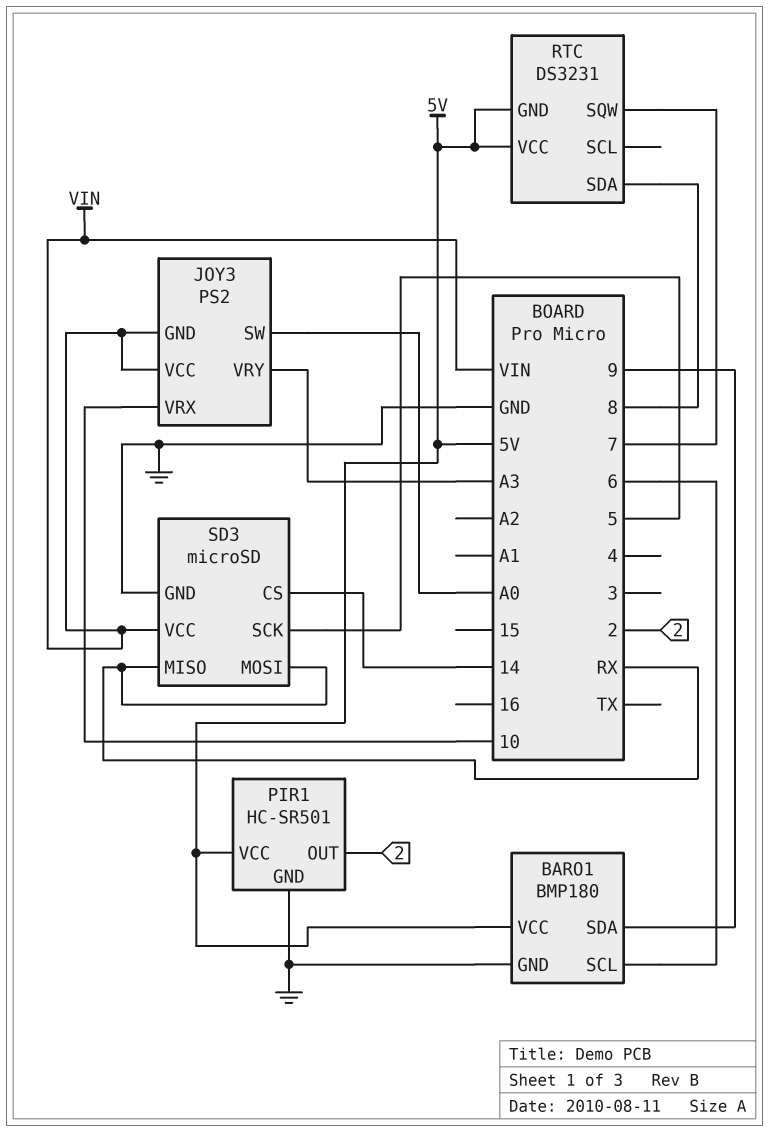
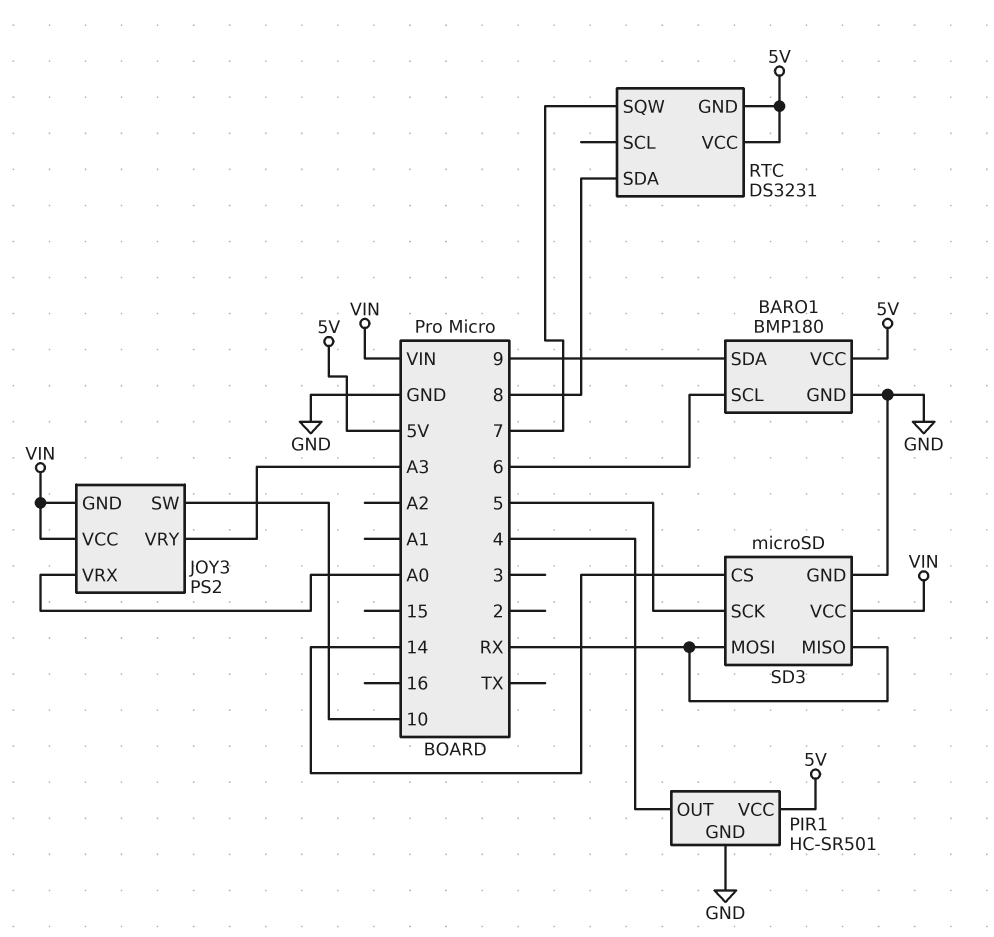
JOY3 pin SW: A0 -> 10
JOY3 pin VRX: 10 -> A0
PIR1 pin OUT: 2 -> 4

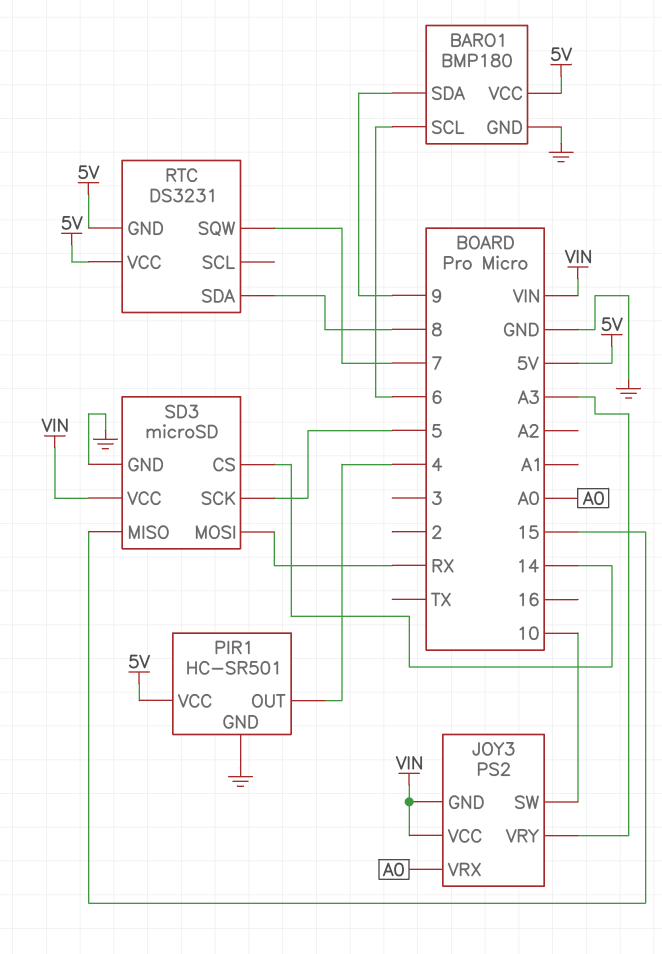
SD3 pin MISO: RX -> 15

